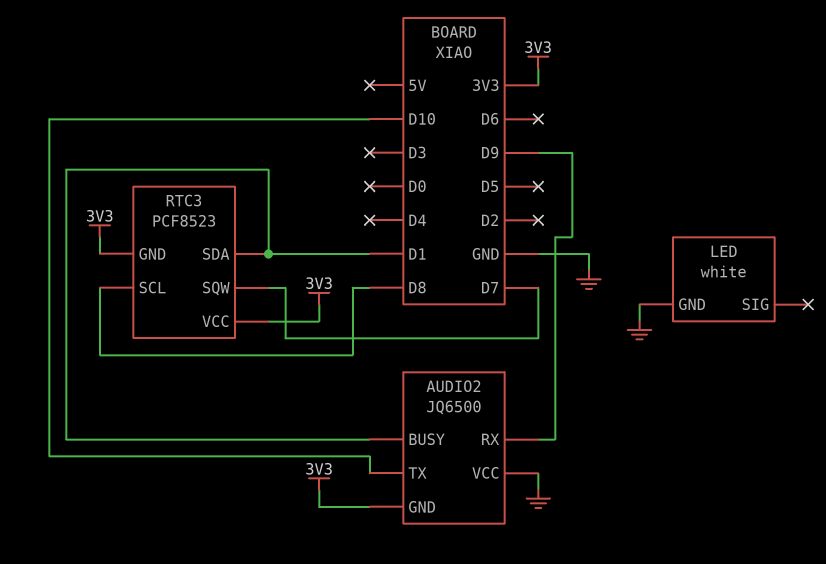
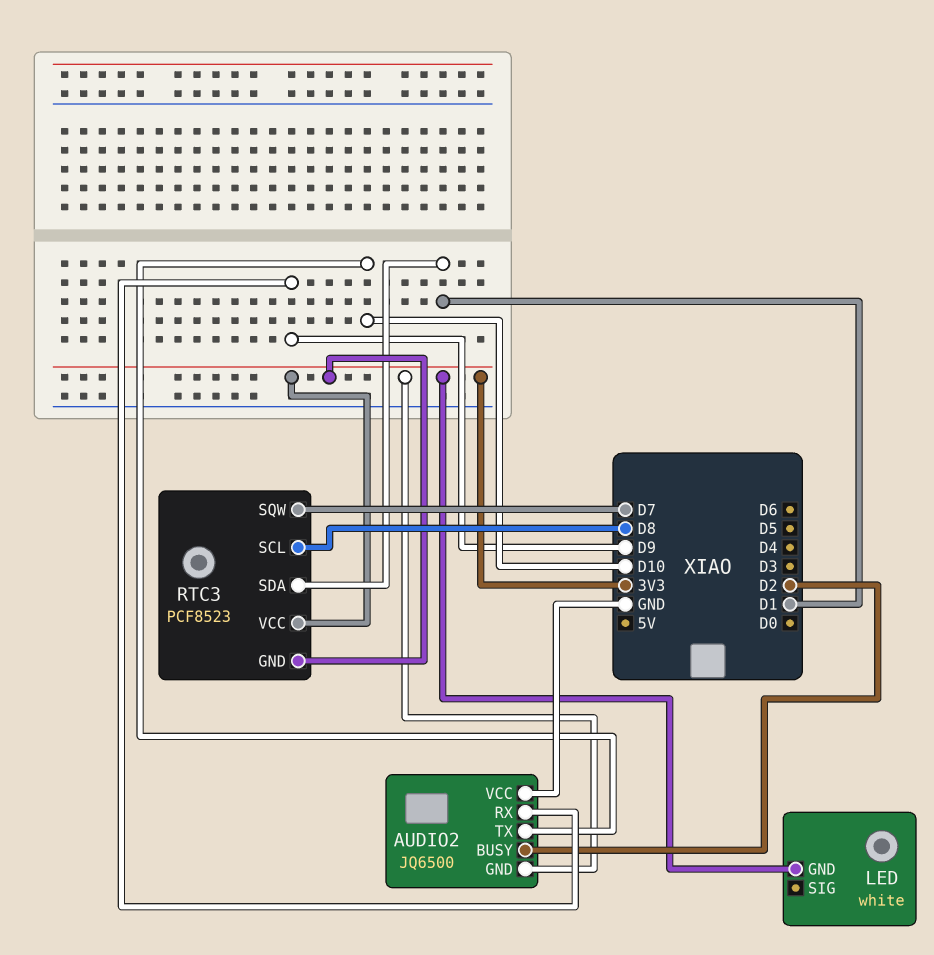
AUDIO2 pin BUSY: D1 -> D2
LED pin GND: GND -> 3V3

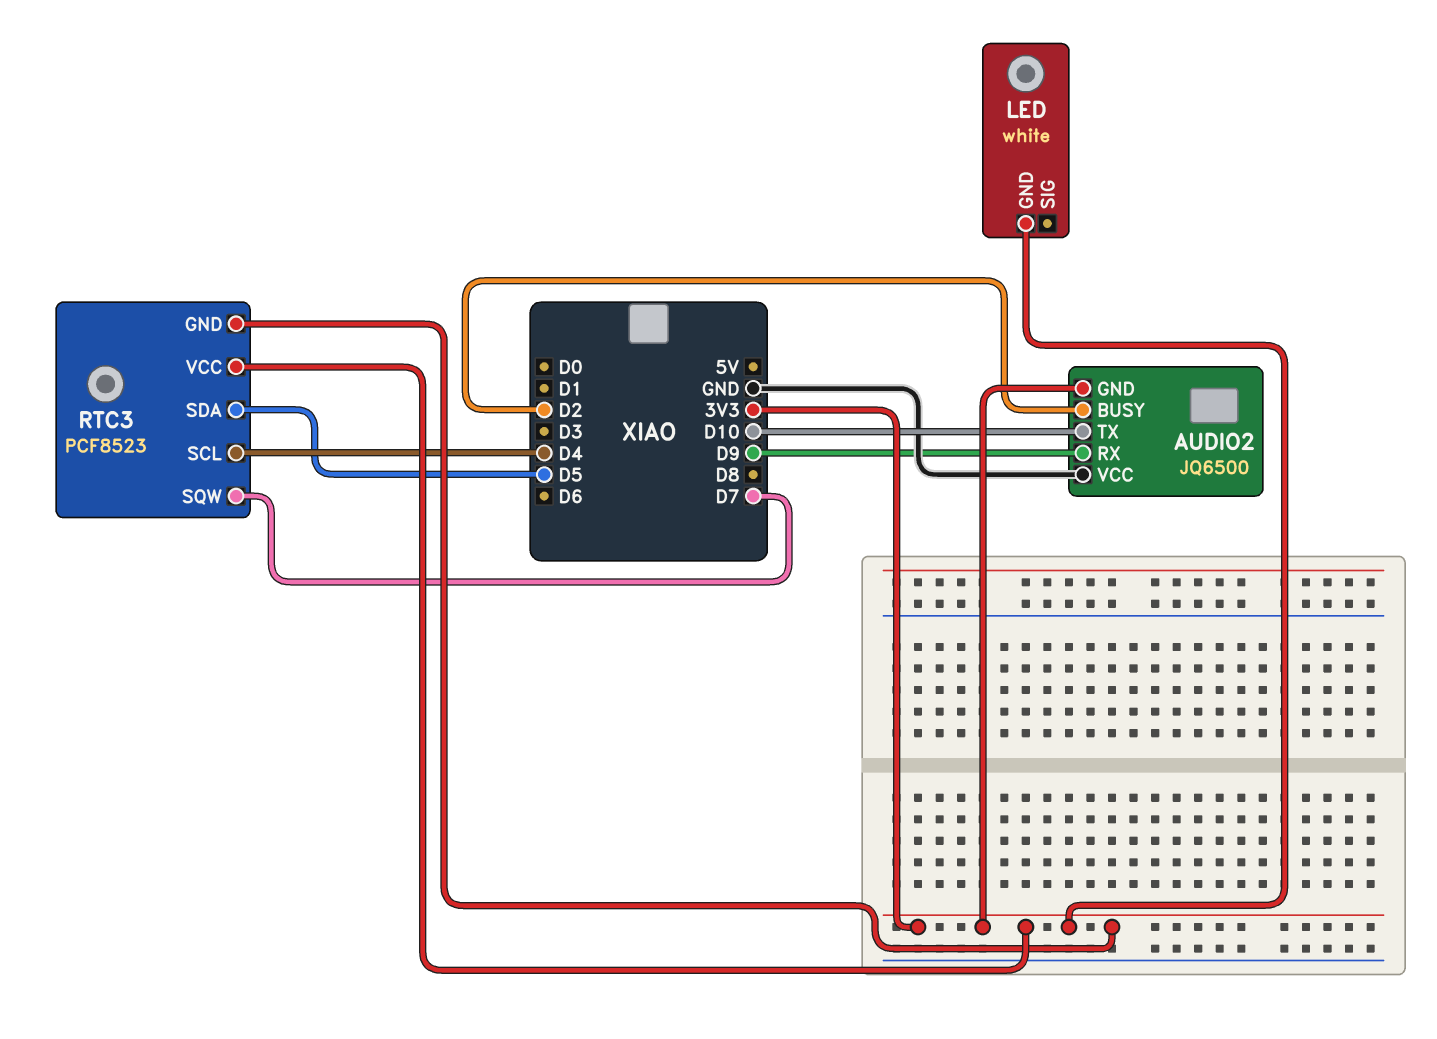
RTC3 pin SCL: D8 -> D4
RTC3 pin SDA: D1 -> D5

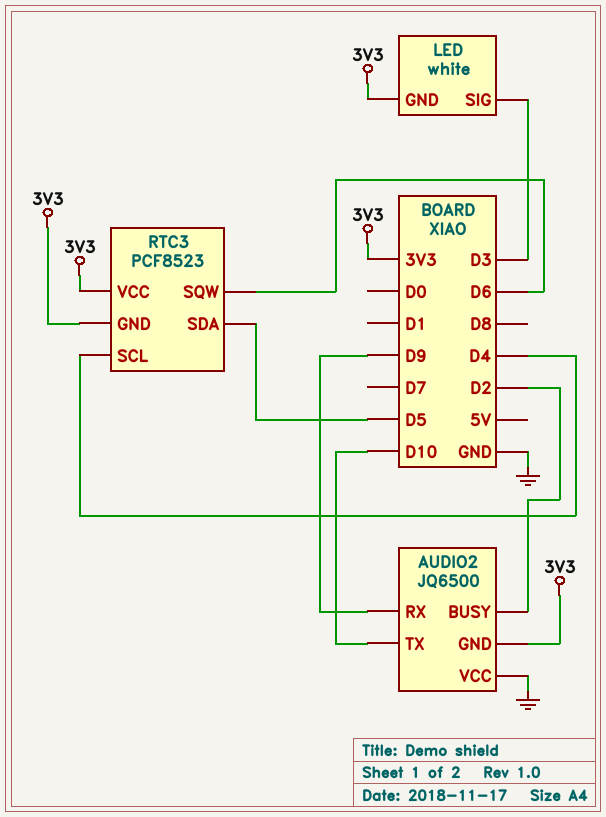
LED pin SIG: none -> D3
RTC3 pin SQW: D7 -> D6

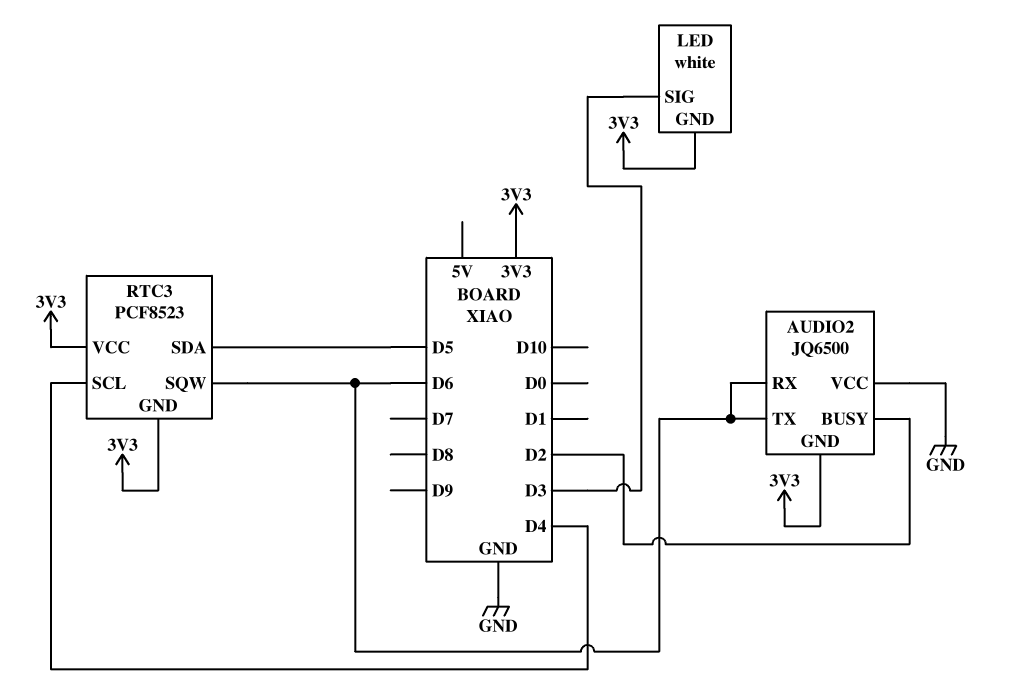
AUDIO2 pin RX: D9 -> D6
AUDIO2 pin TX: D10 -> D6

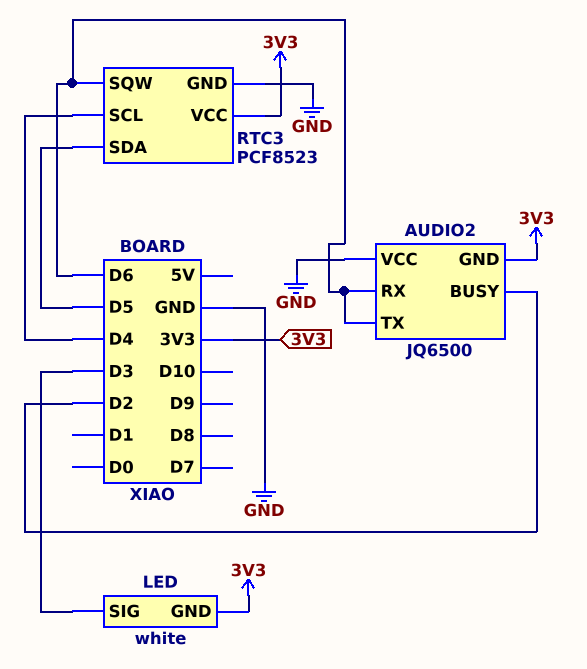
RTC3 pin GND: 3V3 -> GND

